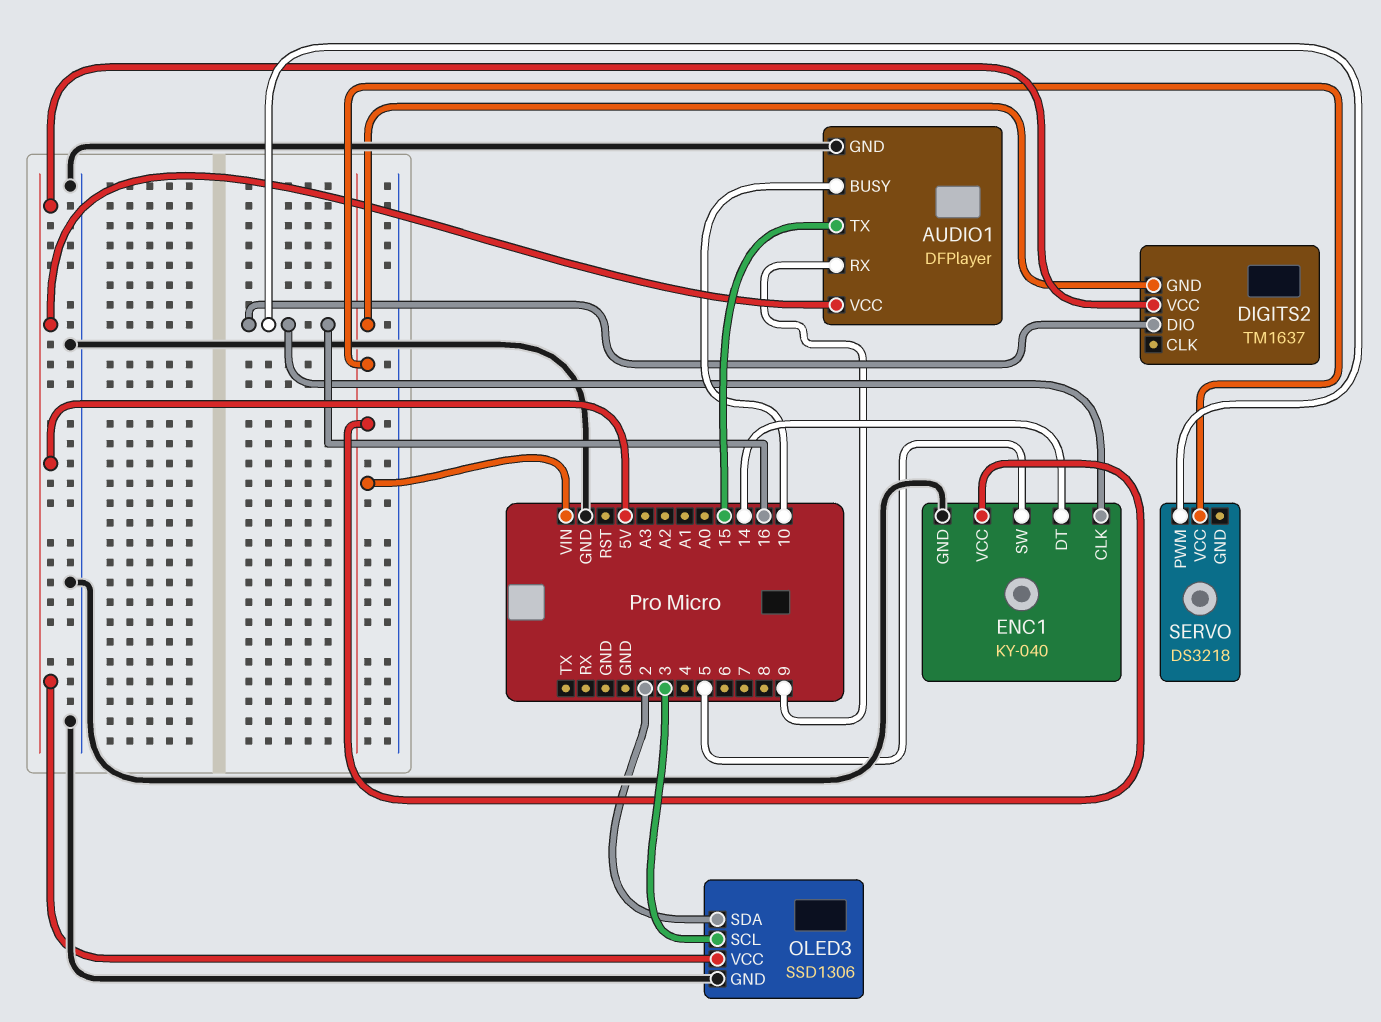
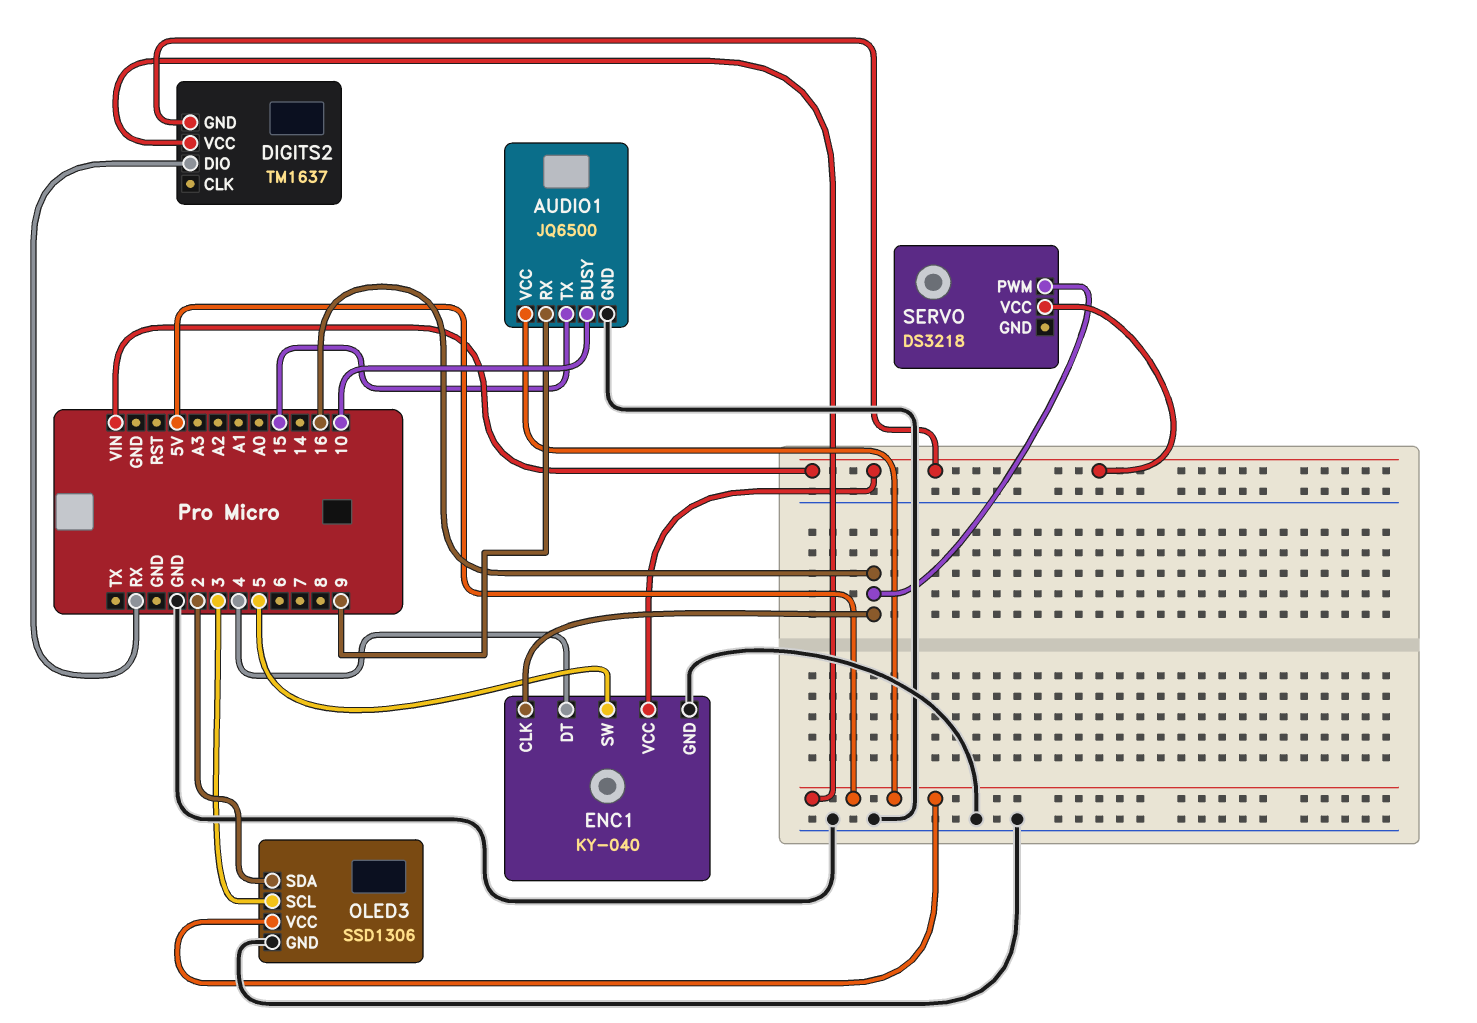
AUDIO1: DFPlayer -> JQ6500
DIGITS2 pin DIO: 16 -> RX
ENC1 pin DT: 14 -> 4

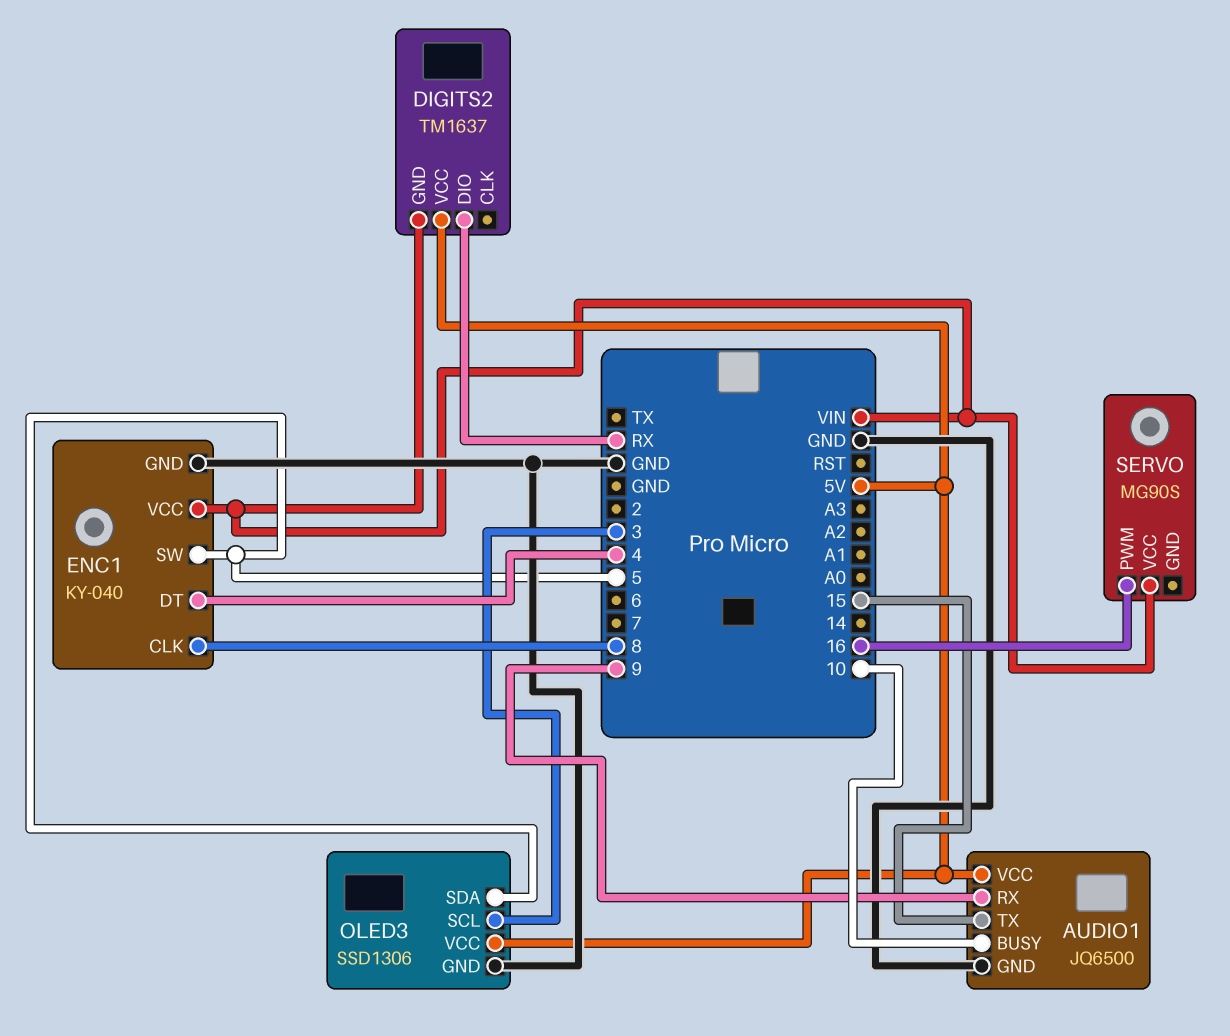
ENC1 pin CLK: 16 -> 8
OLED3 pin SDA: 2 -> 5
SERVO: DS3218 -> MG90S

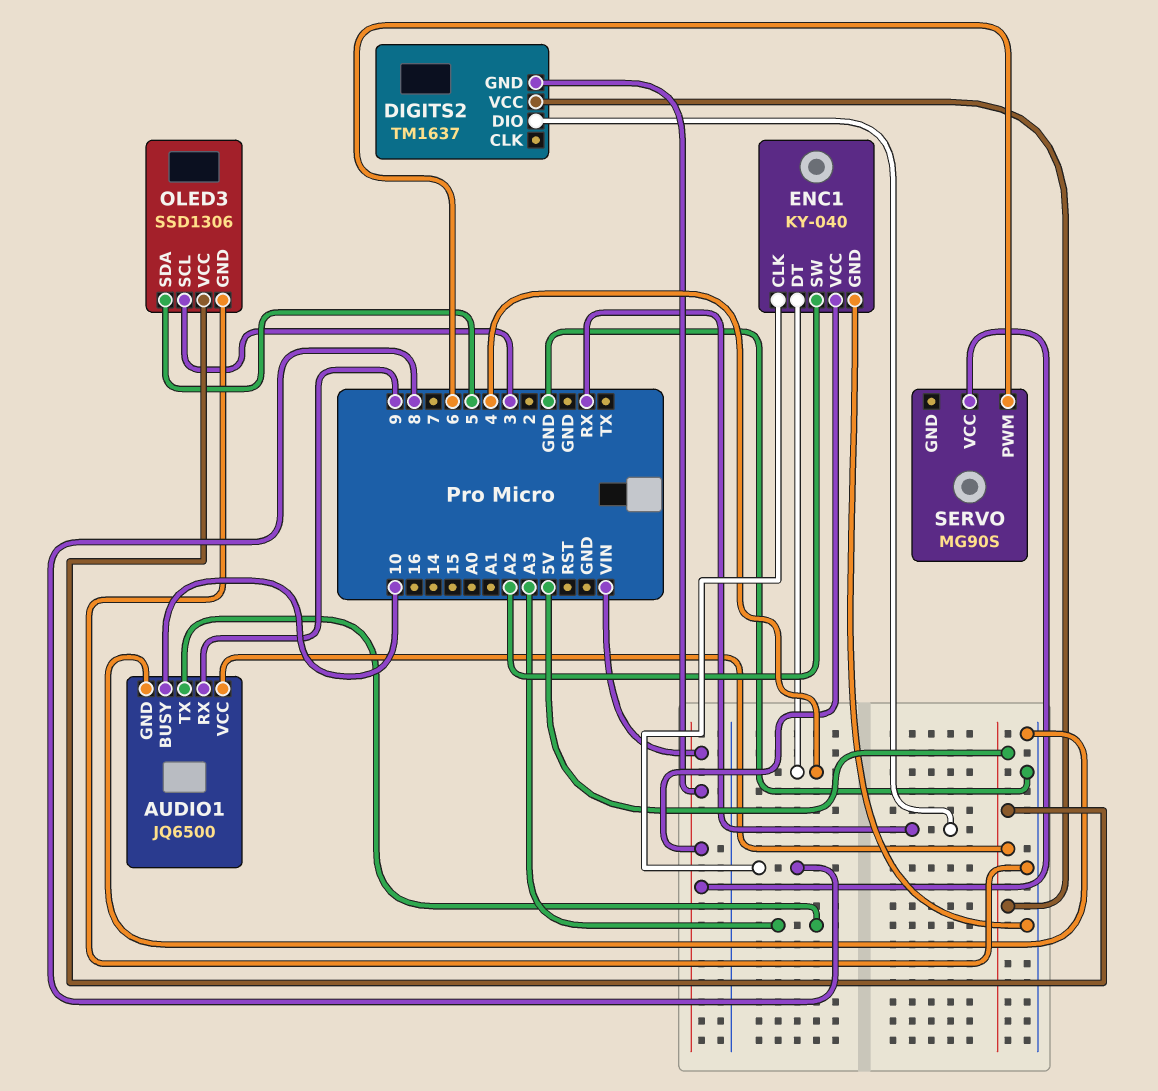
AUDIO1 pin TX: 15 -> A3
ENC1 pin SW: 5 -> A2
SERVO pin PWM: 16 -> 6

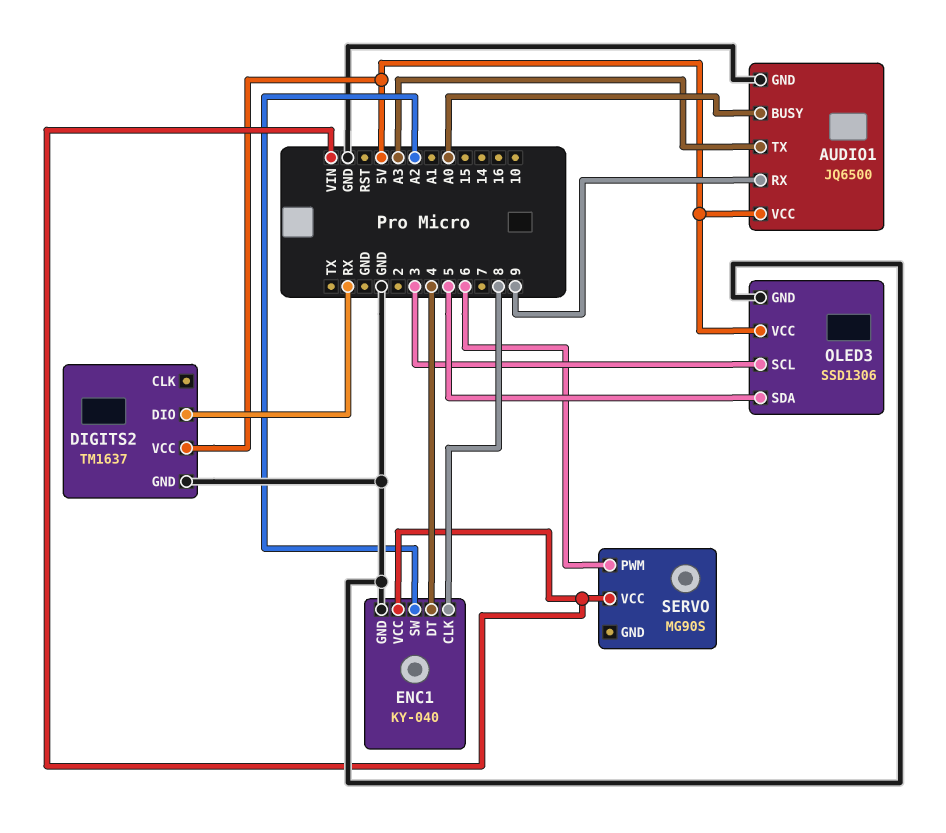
AUDIO1 pin BUSY: 10 -> A0
DIGITS2 pin GND: VIN -> GND

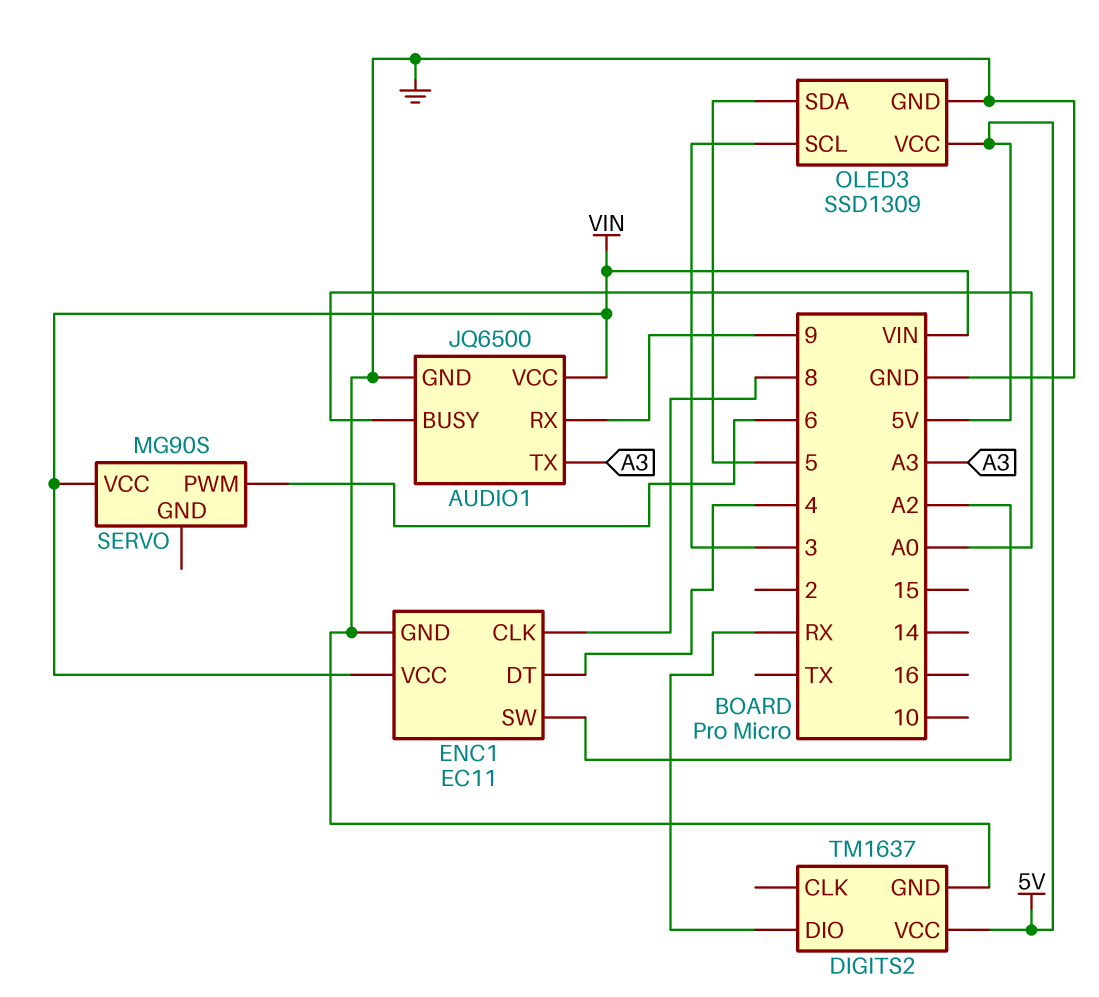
AUDIO1 pin VCC: 5V -> VIN
ENC1: KY-040 -> EC11
OLED3: SSD1306 -> SSD1309

